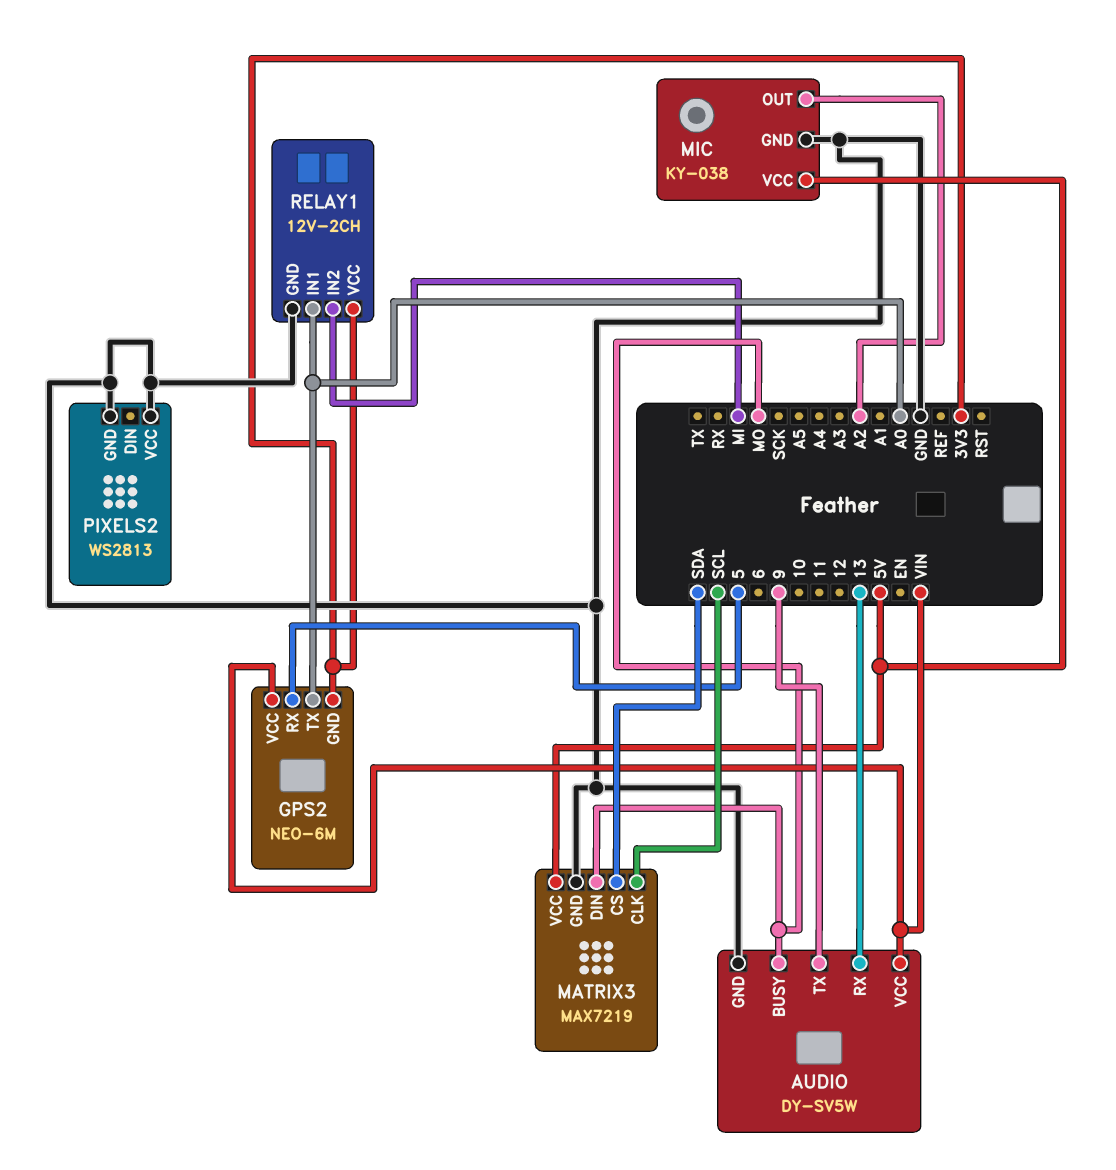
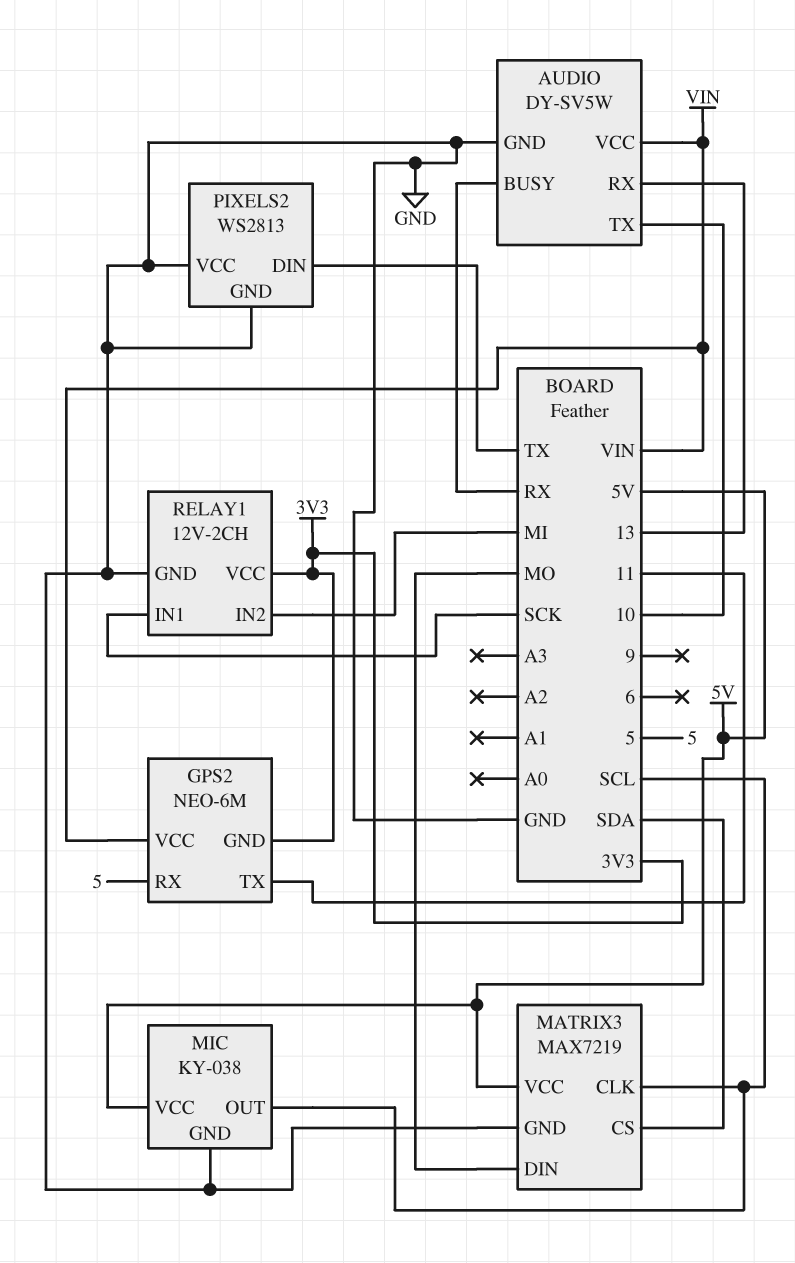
AUDIO pin BUSY: MO -> RX
AUDIO pin TX: 9 -> 10
GPS2 pin TX: A0 -> 11
MIC pin OUT: A2 -> SCL
PIXELS2 pin DIN: none -> TX
RELAY1 pin IN1: A0 -> SCK

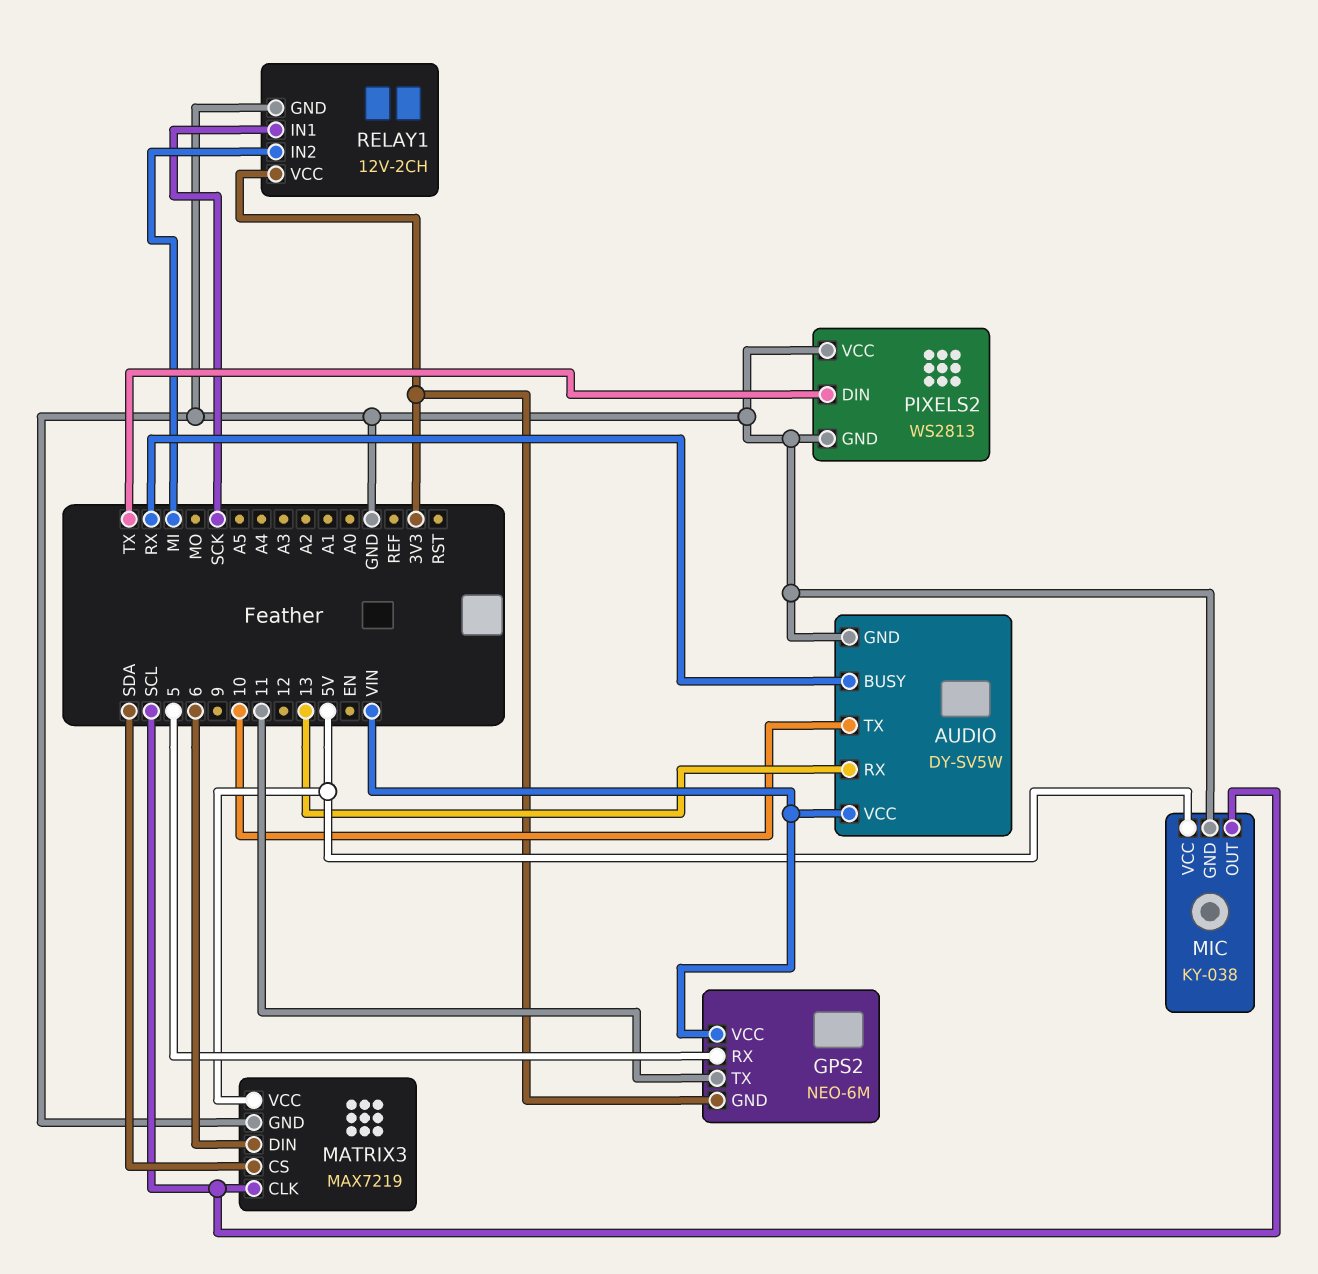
MATRIX3 pin DIN: MO -> 6

